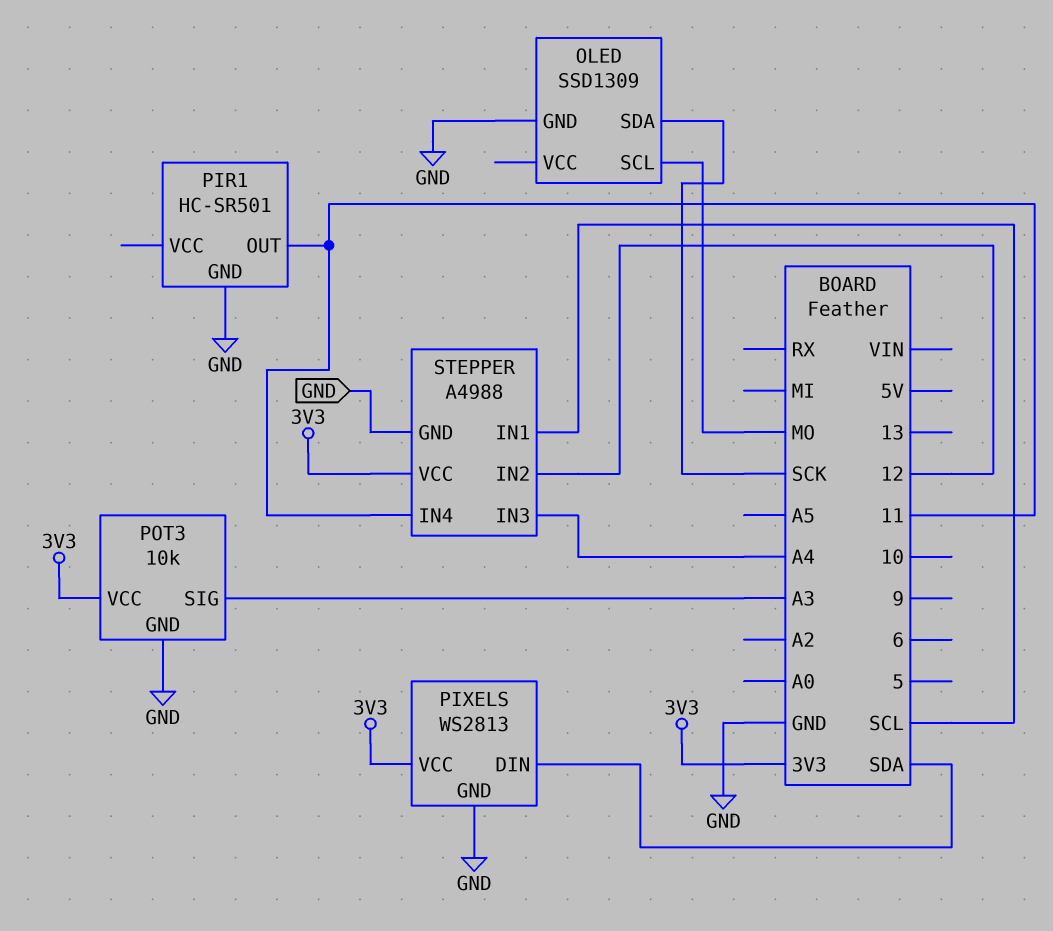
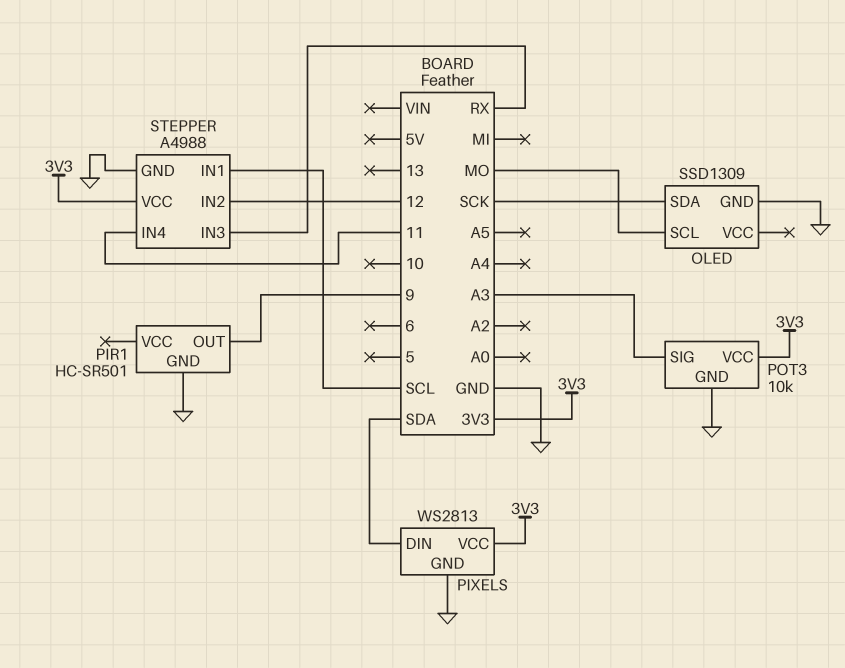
PIR1 pin OUT: 11 -> 9
STEPPER pin IN3: A4 -> RX

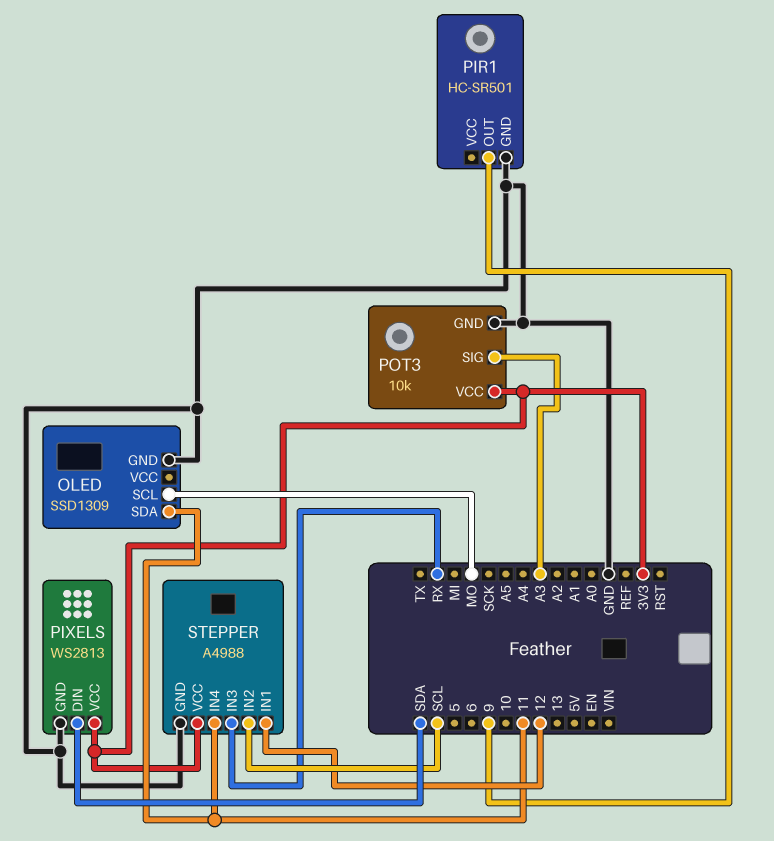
OLED pin SDA: SCK -> 11
STEPPER pin IN1: SCL -> 12
STEPPER pin IN2: 12 -> SCL

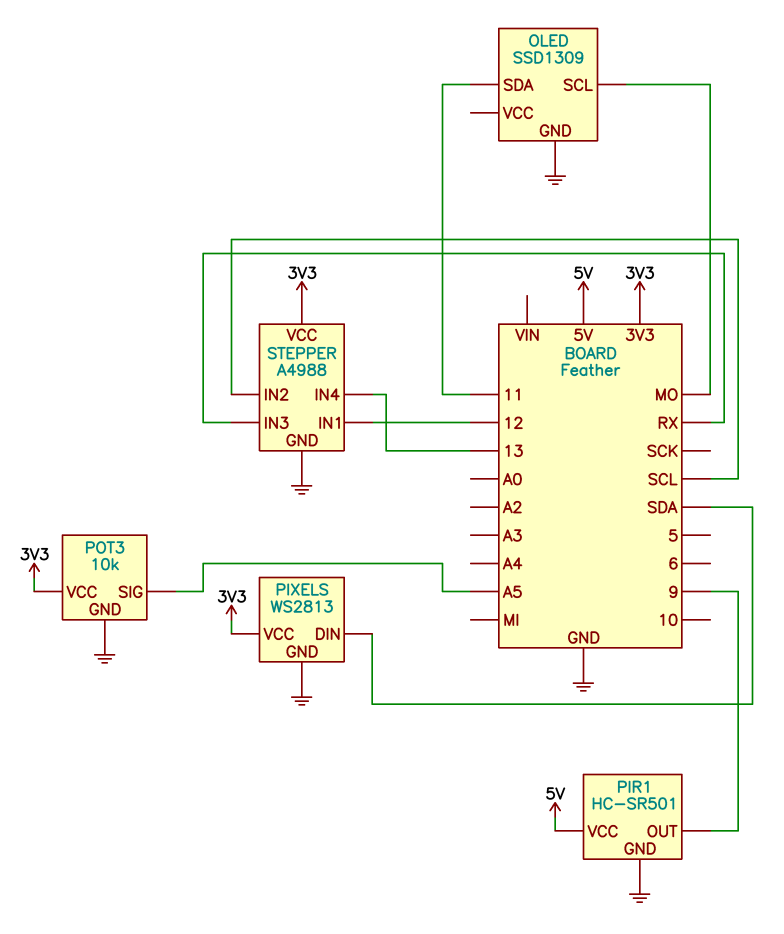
PIR1 pin VCC: none -> 5V
POT3 pin SIG: A3 -> A5
STEPPER pin IN4: 11 -> 13

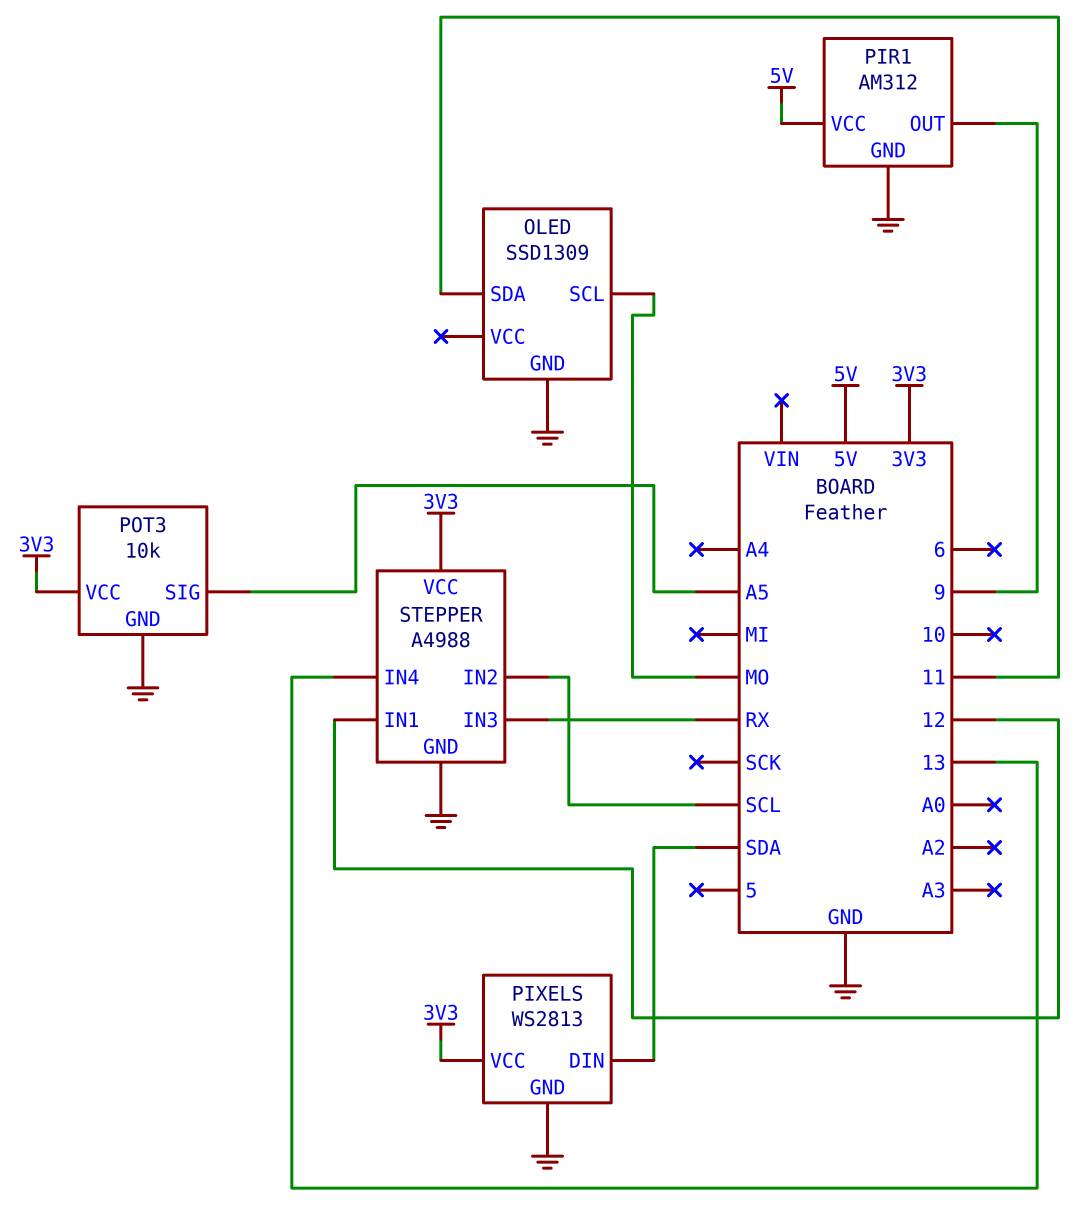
PIR1: HC-SR501 -> AM312

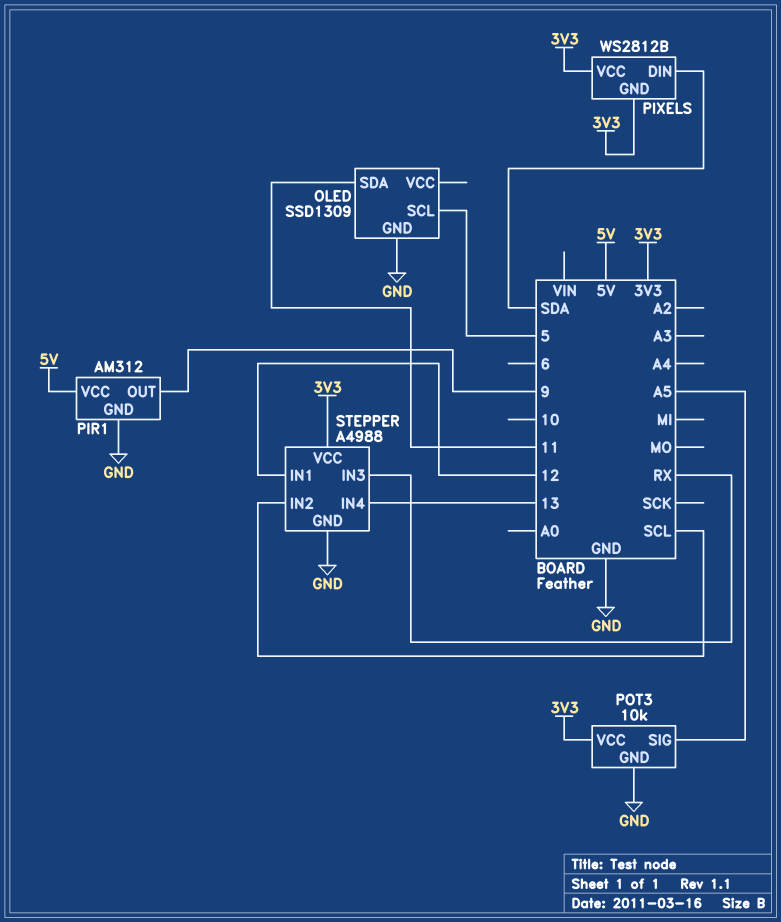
OLED pin SCL: MO -> 5
PIXELS: WS2813 -> WS2812B
PIXELS pin GND: GND -> 3V3

